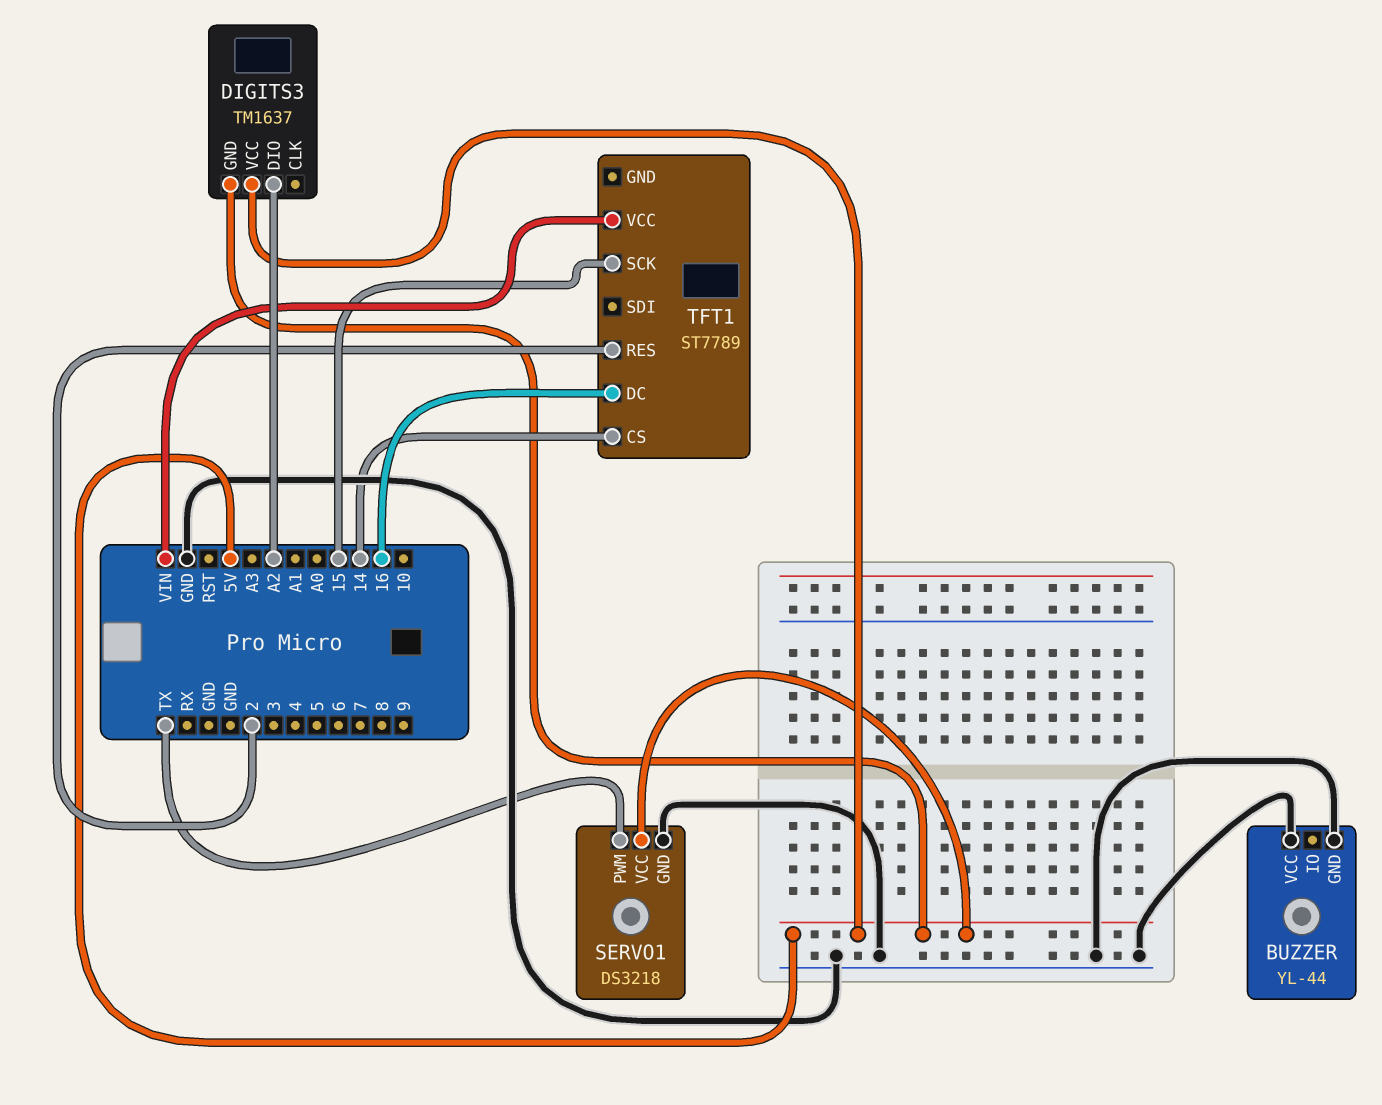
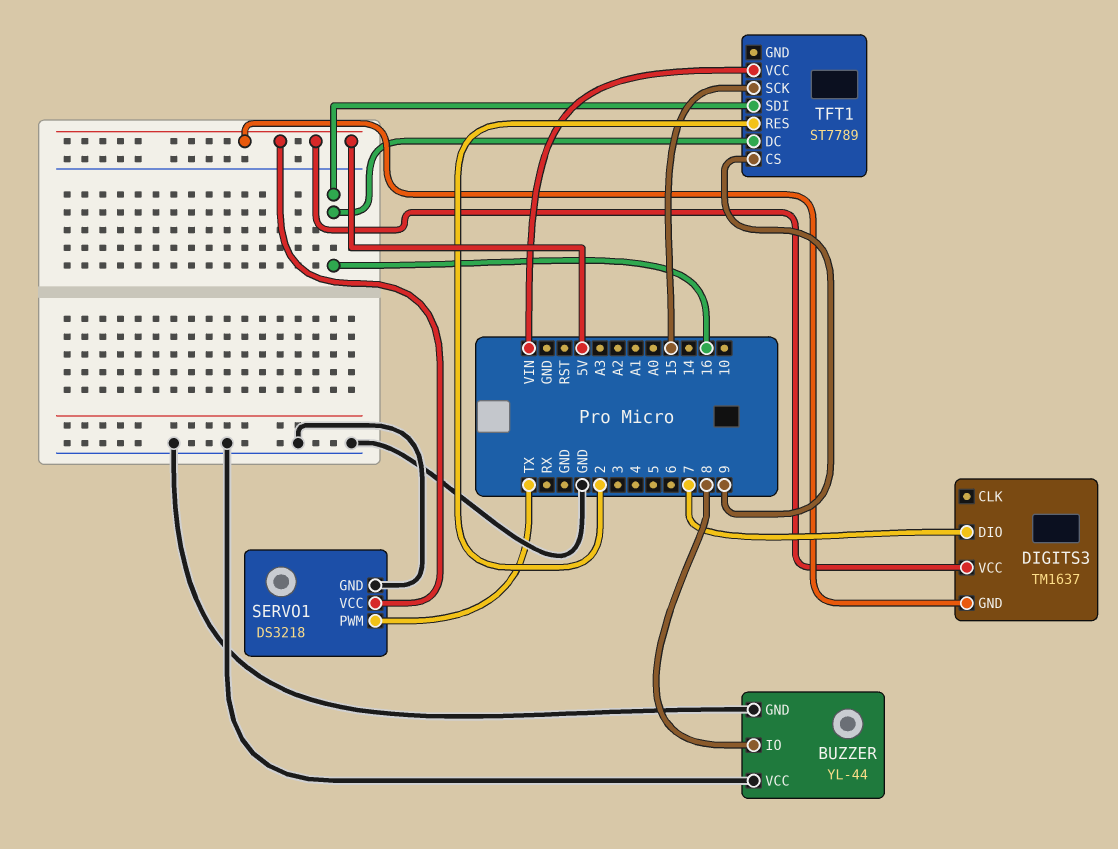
BUZZER pin IO: none -> 8
DIGITS3 pin DIO: A2 -> 7
TFT1 pin CS: 14 -> 9
TFT1 pin SDI: none -> 16

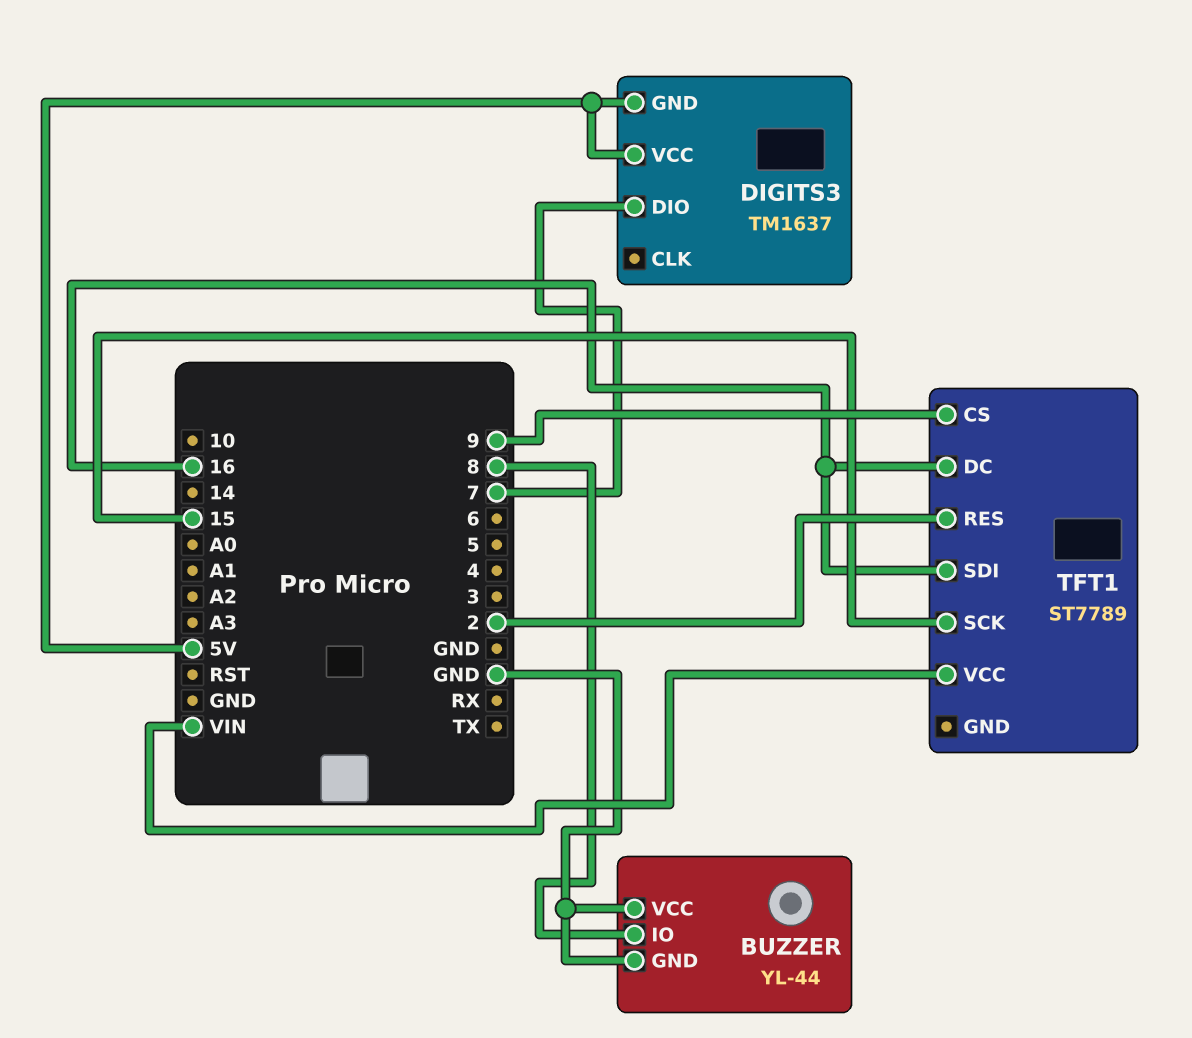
SERVO1: DS3218 -> none
SERVO1 pin GND: GND -> none
SERVO1 pin PWM: TX -> none
SERVO1 pin VCC: 5V -> none

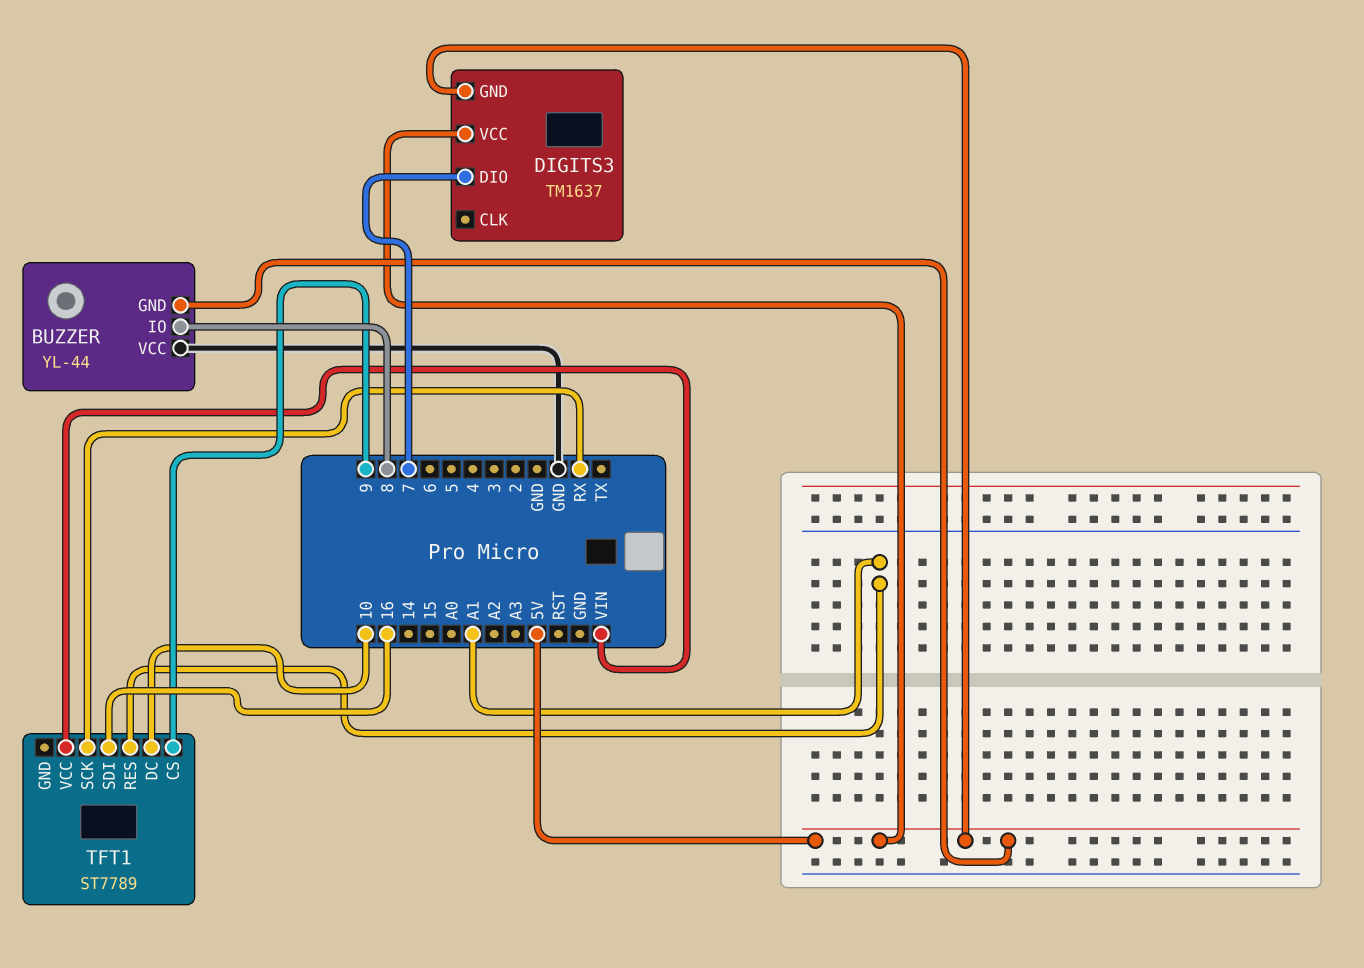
BUZZER pin GND: GND -> 5V
TFT1 pin DC: 16 -> 10
TFT1 pin RES: 2 -> A1
TFT1 pin SCK: 15 -> RX

